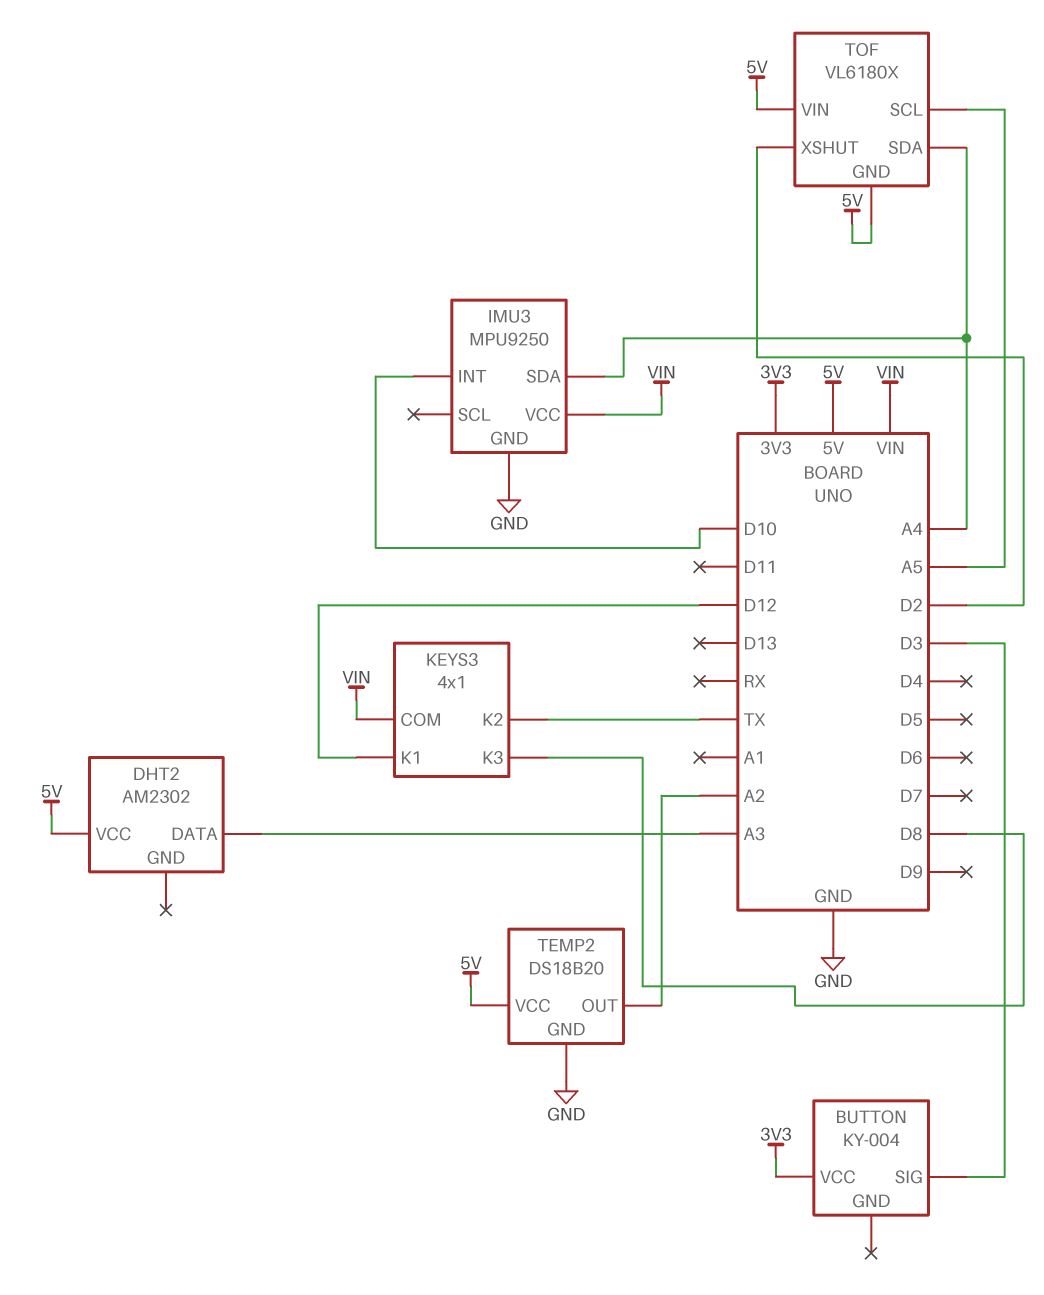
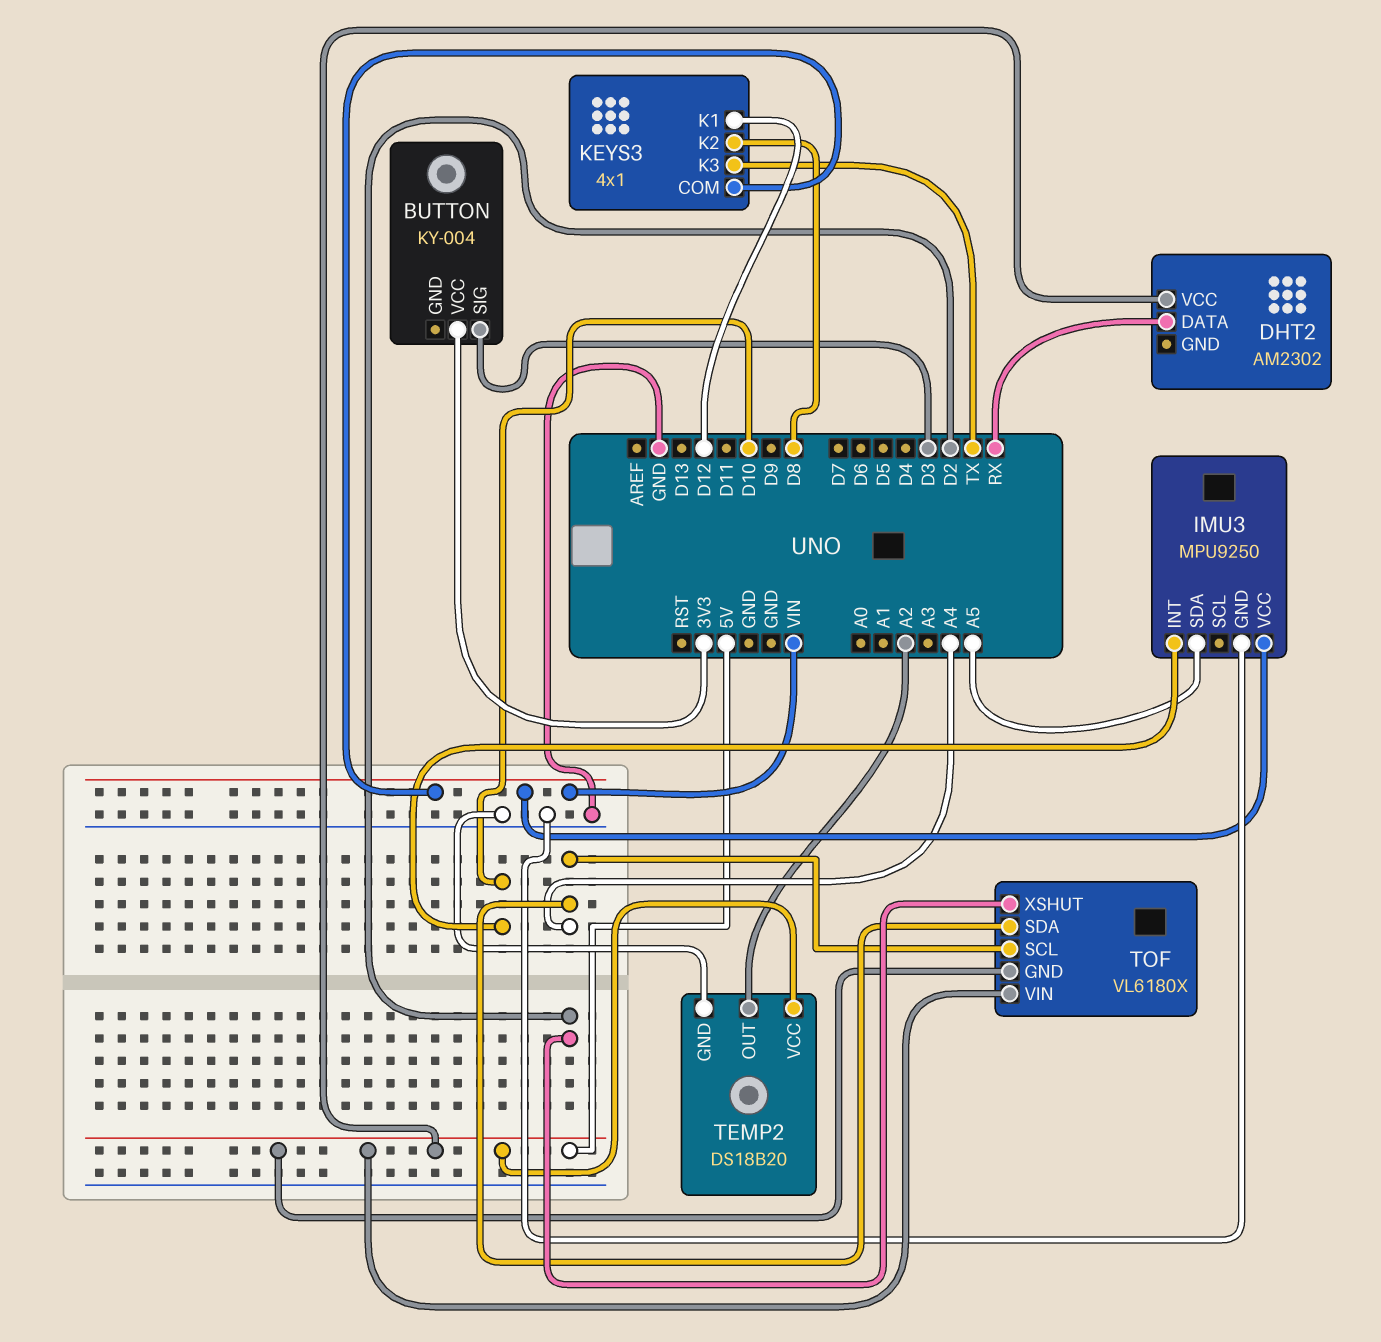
DHT2 pin DATA: A3 -> RX
IMU3 pin SDA: A4 -> A5
KEYS3 pin K2: TX -> D8
KEYS3 pin K3: D8 -> TX
TOF pin SCL: A5 -> A4

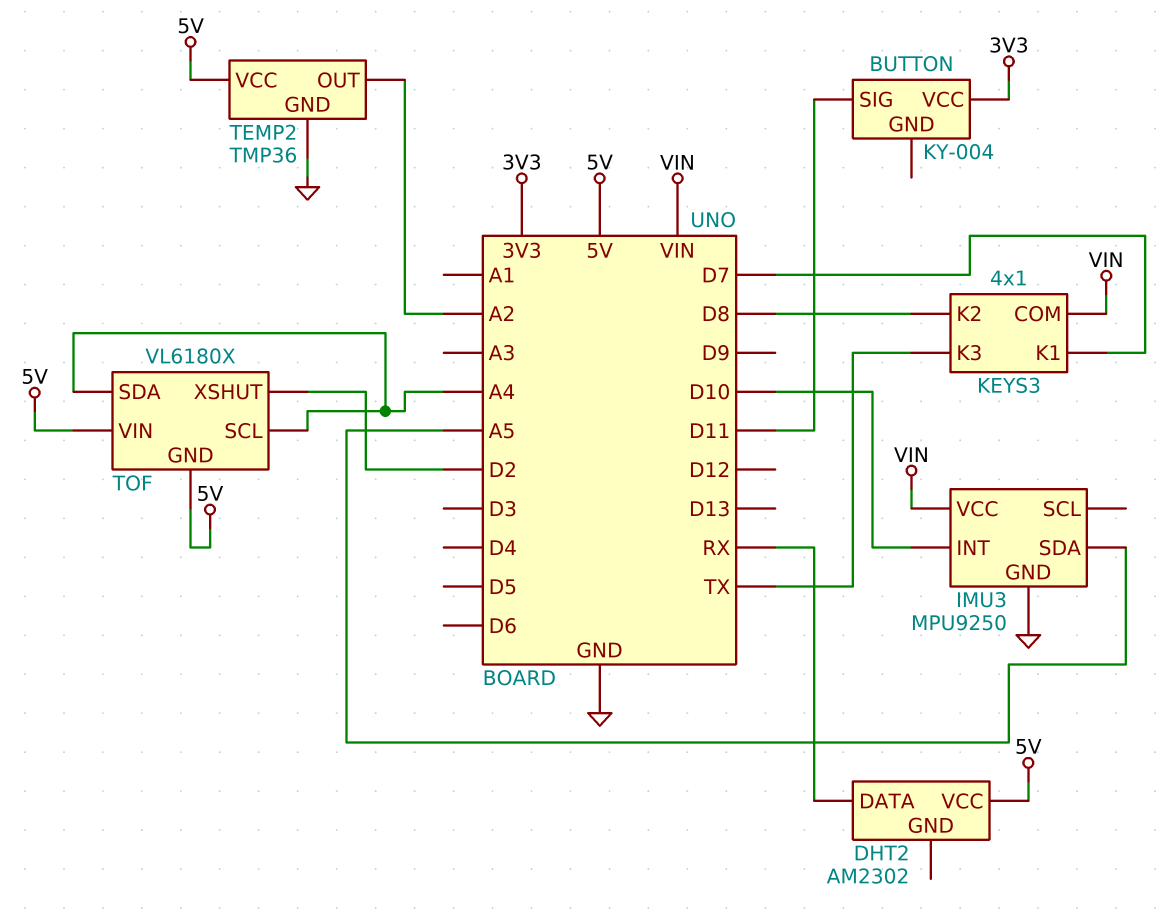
BUTTON pin SIG: D3 -> D11
KEYS3 pin K1: D12 -> D7
TEMP2: DS18B20 -> TMP36

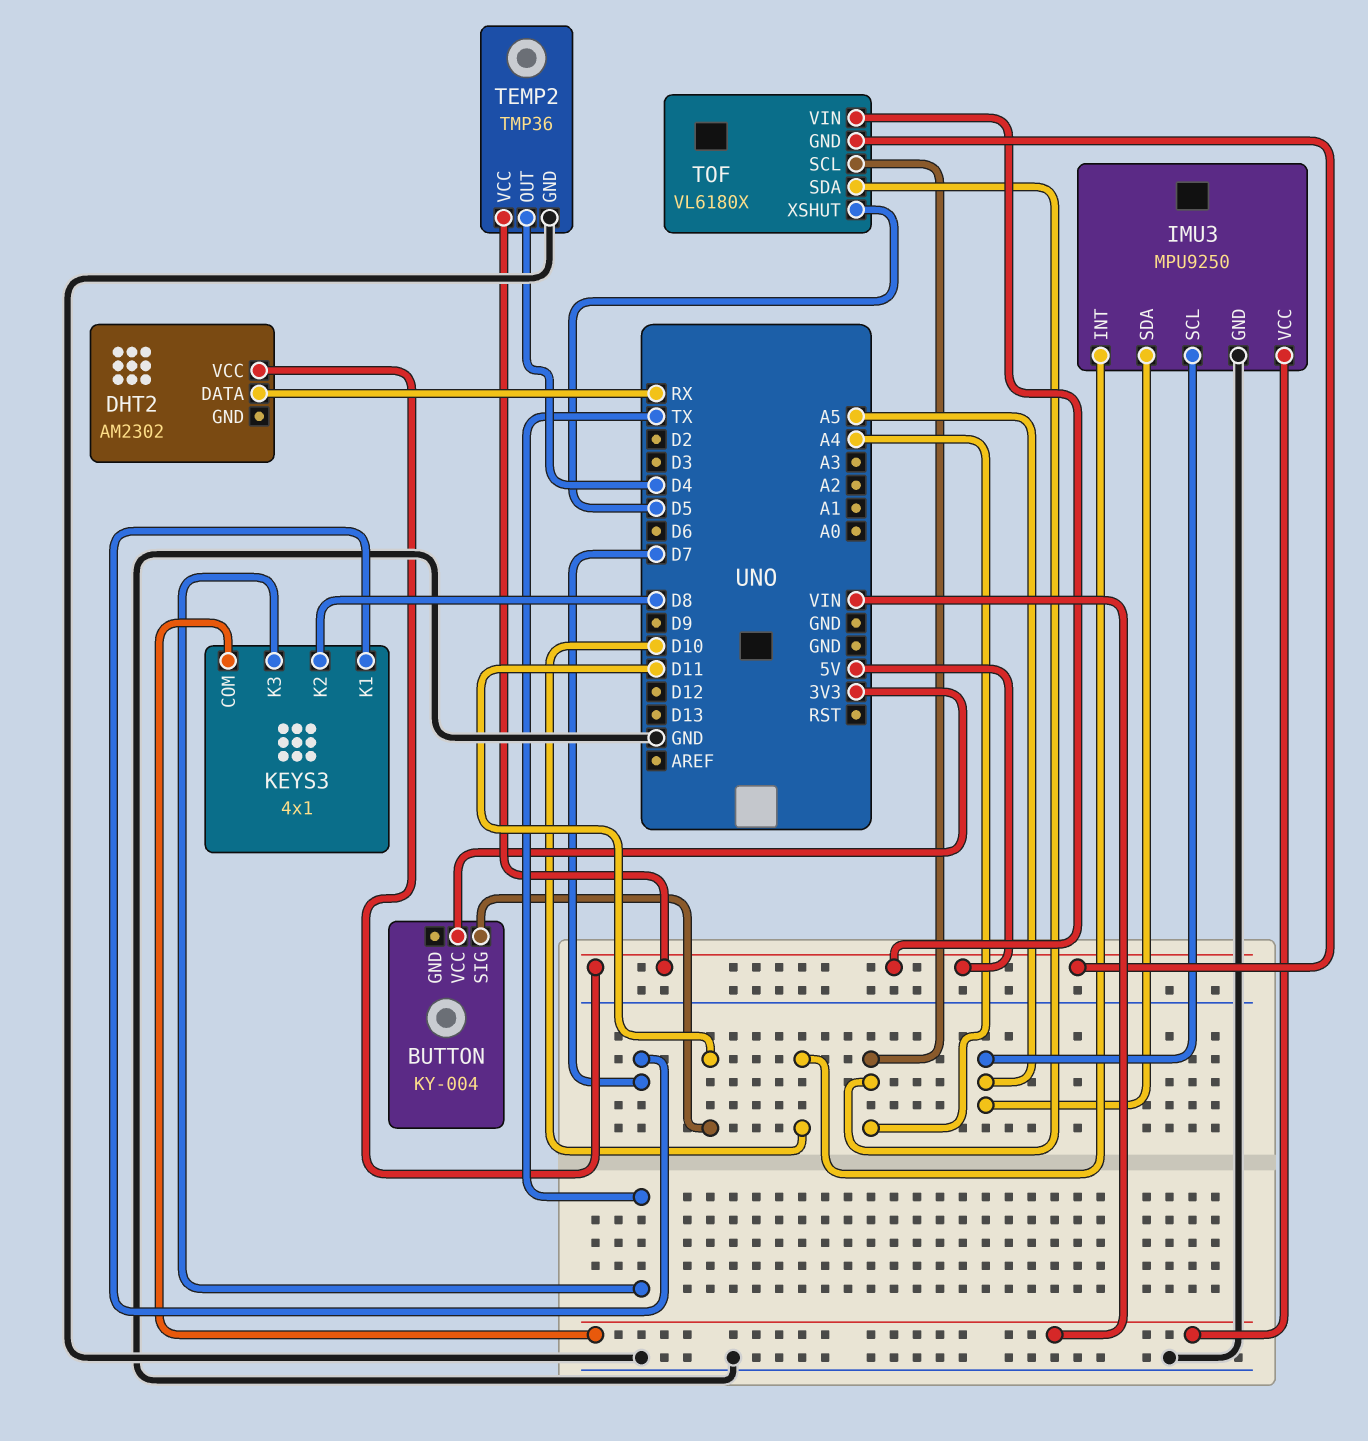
IMU3 pin SCL: none -> A5
TEMP2 pin OUT: A2 -> D4
TOF pin XSHUT: D2 -> D5

